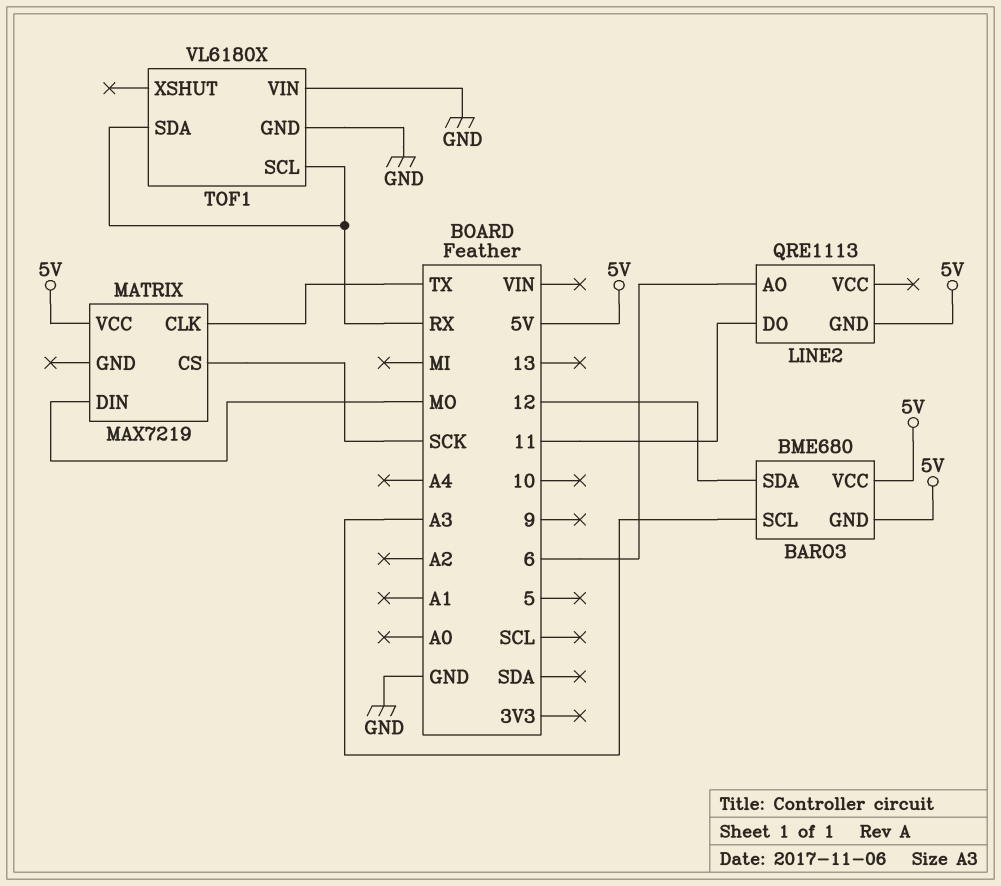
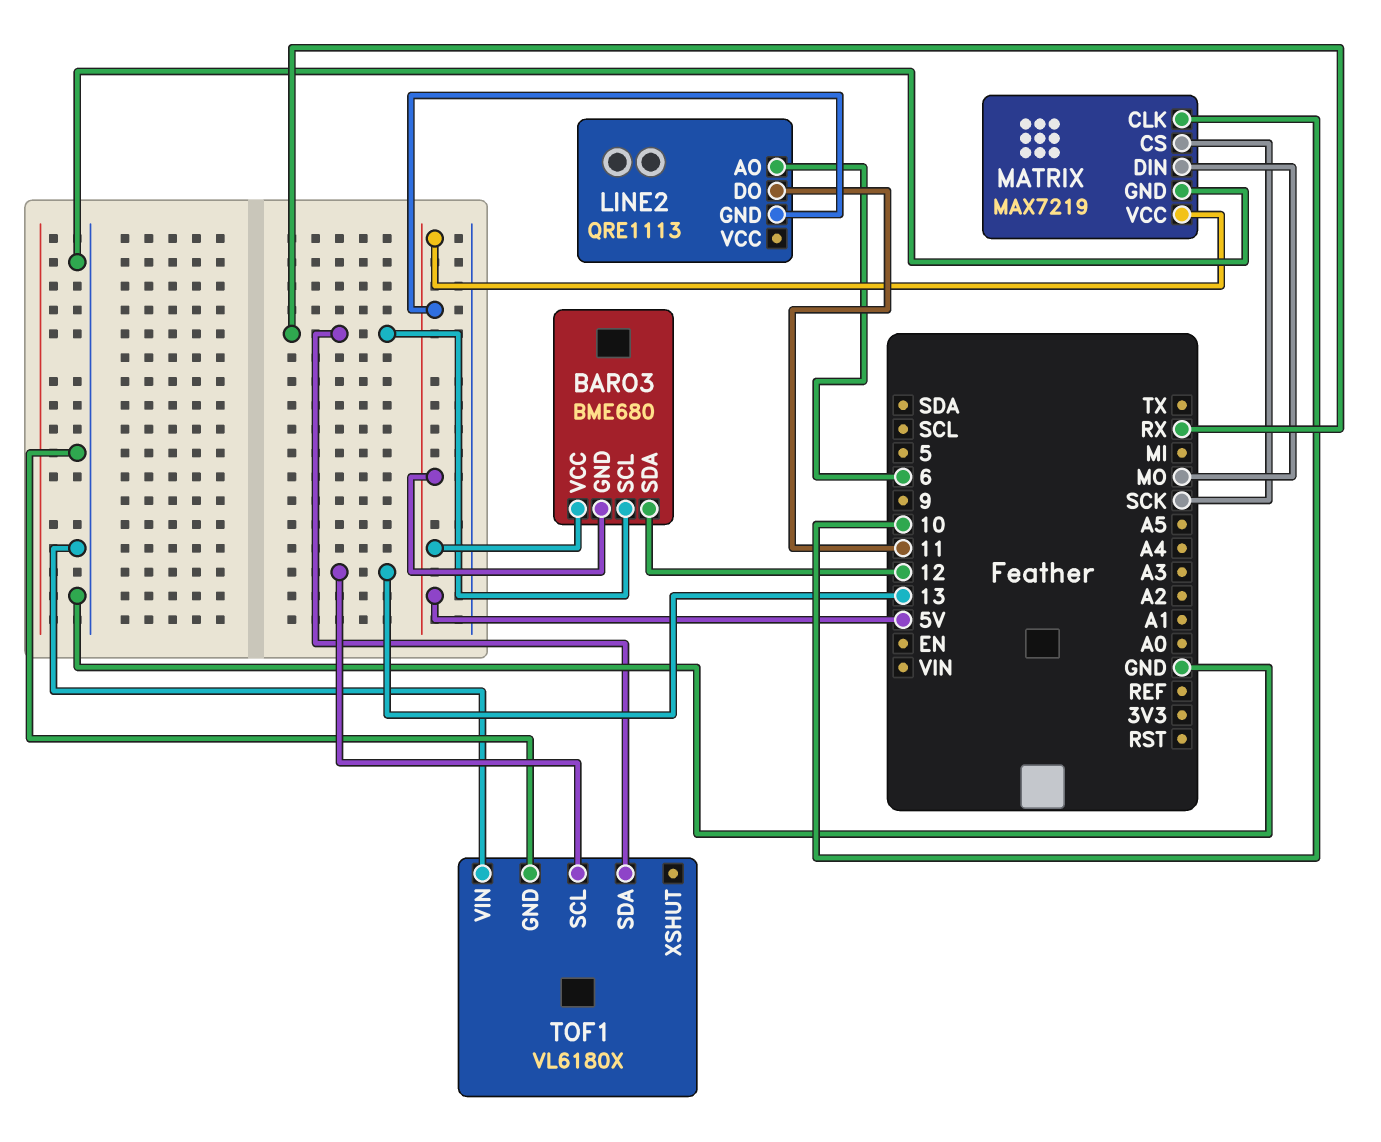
BARO3 pin SCL: A3 -> RX
MATRIX pin CLK: TX -> 10
MATRIX pin GND: none -> GND
TOF1 pin SCL: RX -> 13

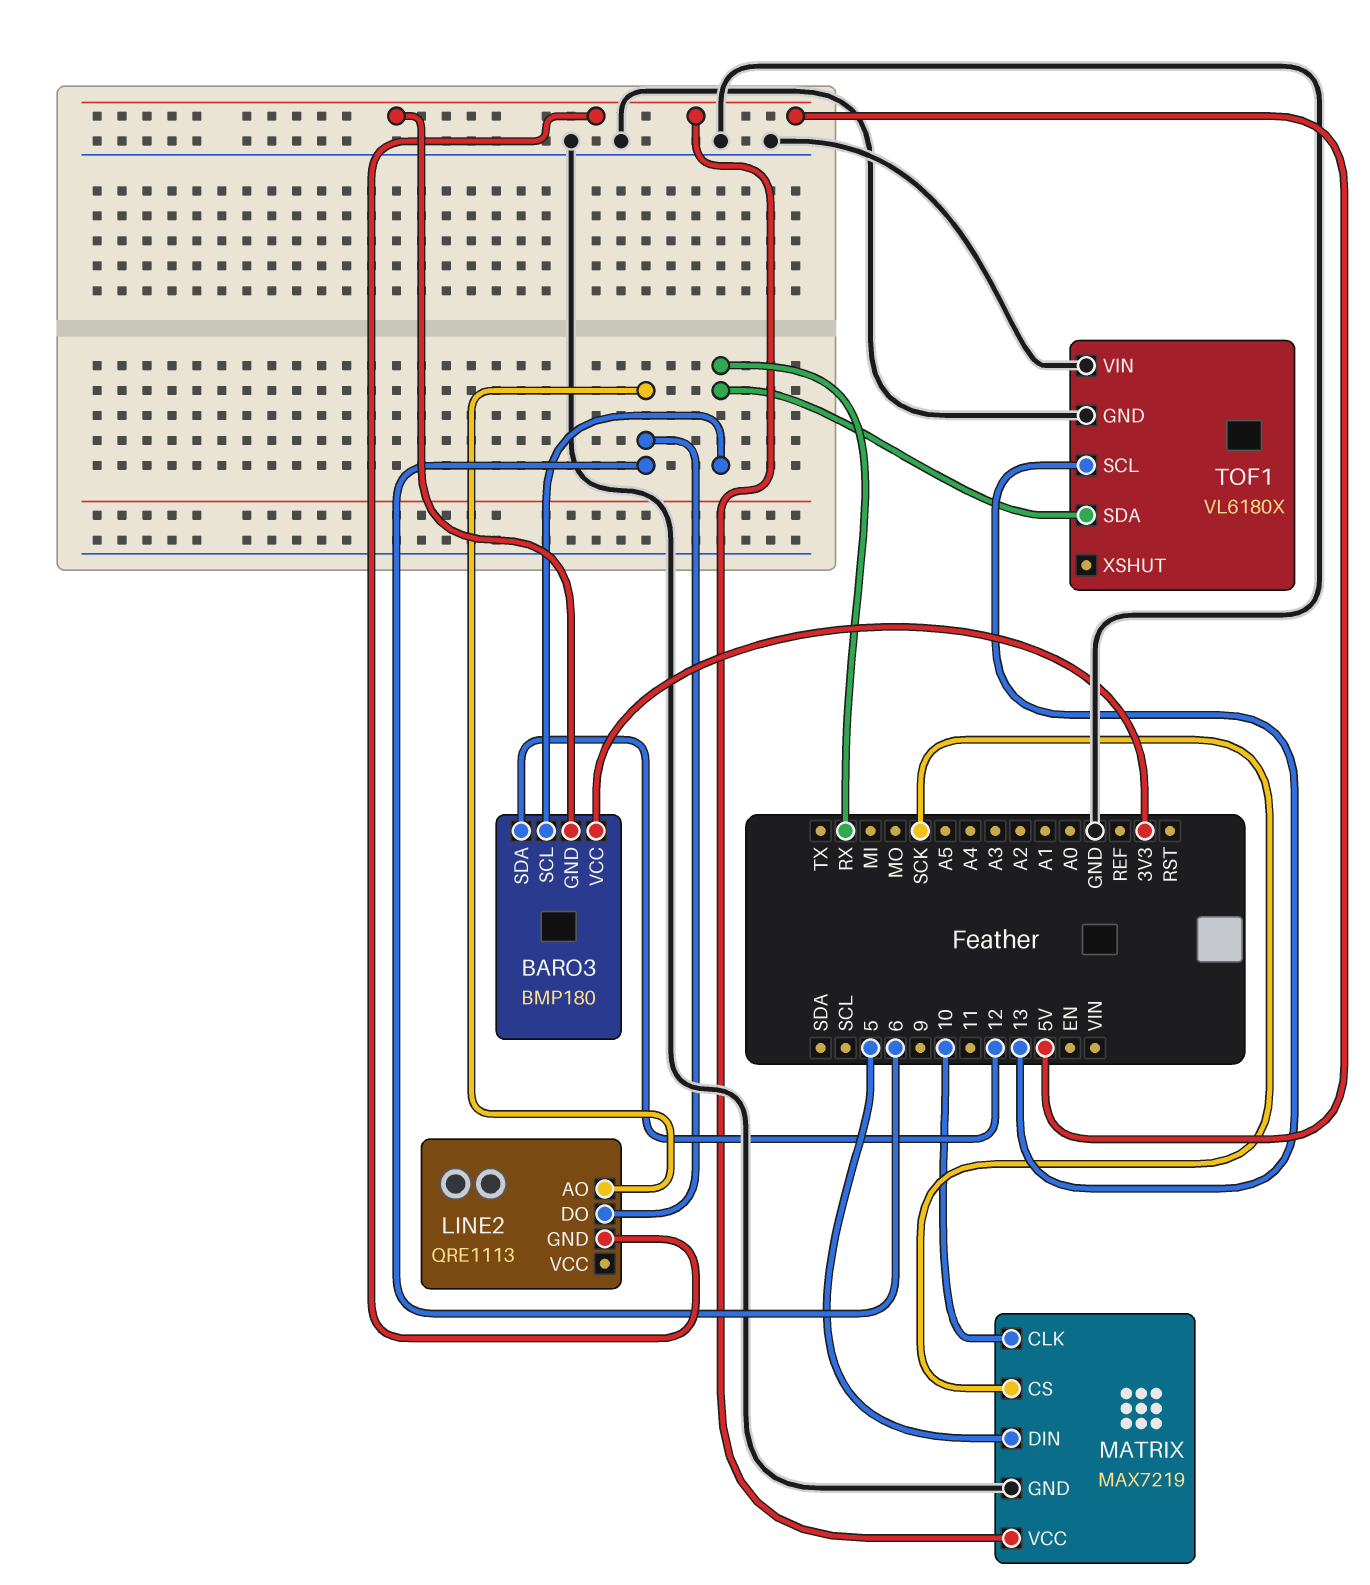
BARO3: BME680 -> BMP180
BARO3 pin VCC: 5V -> 3V3
LINE2 pin DO: 11 -> 6
MATRIX pin DIN: MO -> 5

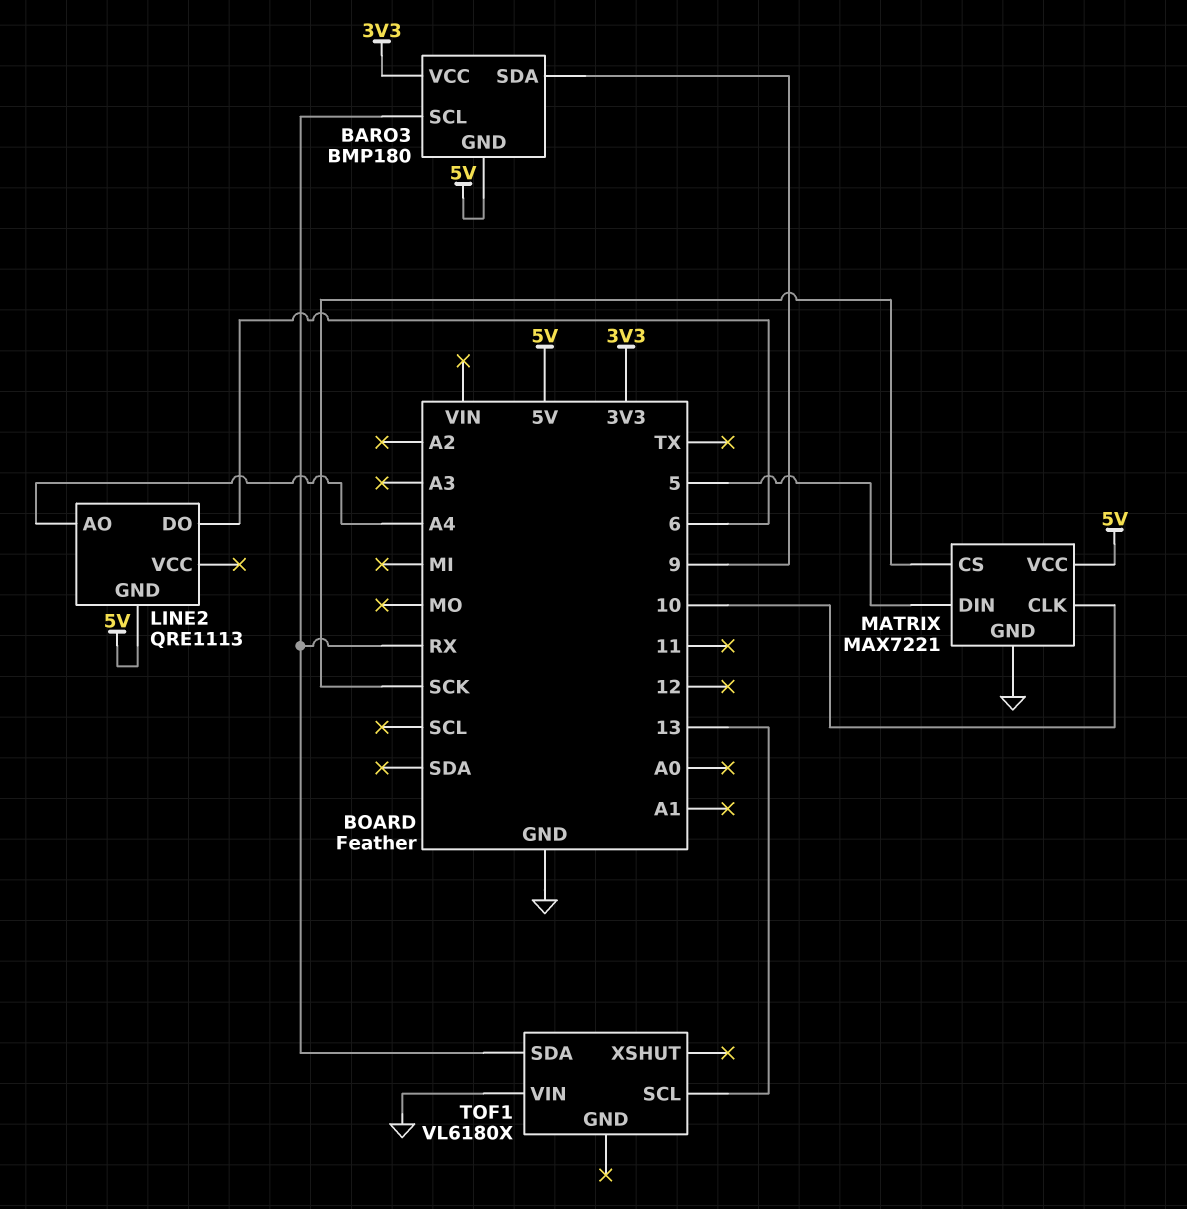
BARO3 pin SDA: 12 -> 9
LINE2 pin AO: 6 -> A4
MATRIX: MAX7219 -> MAX7221
TOF1 pin GND: GND -> none

